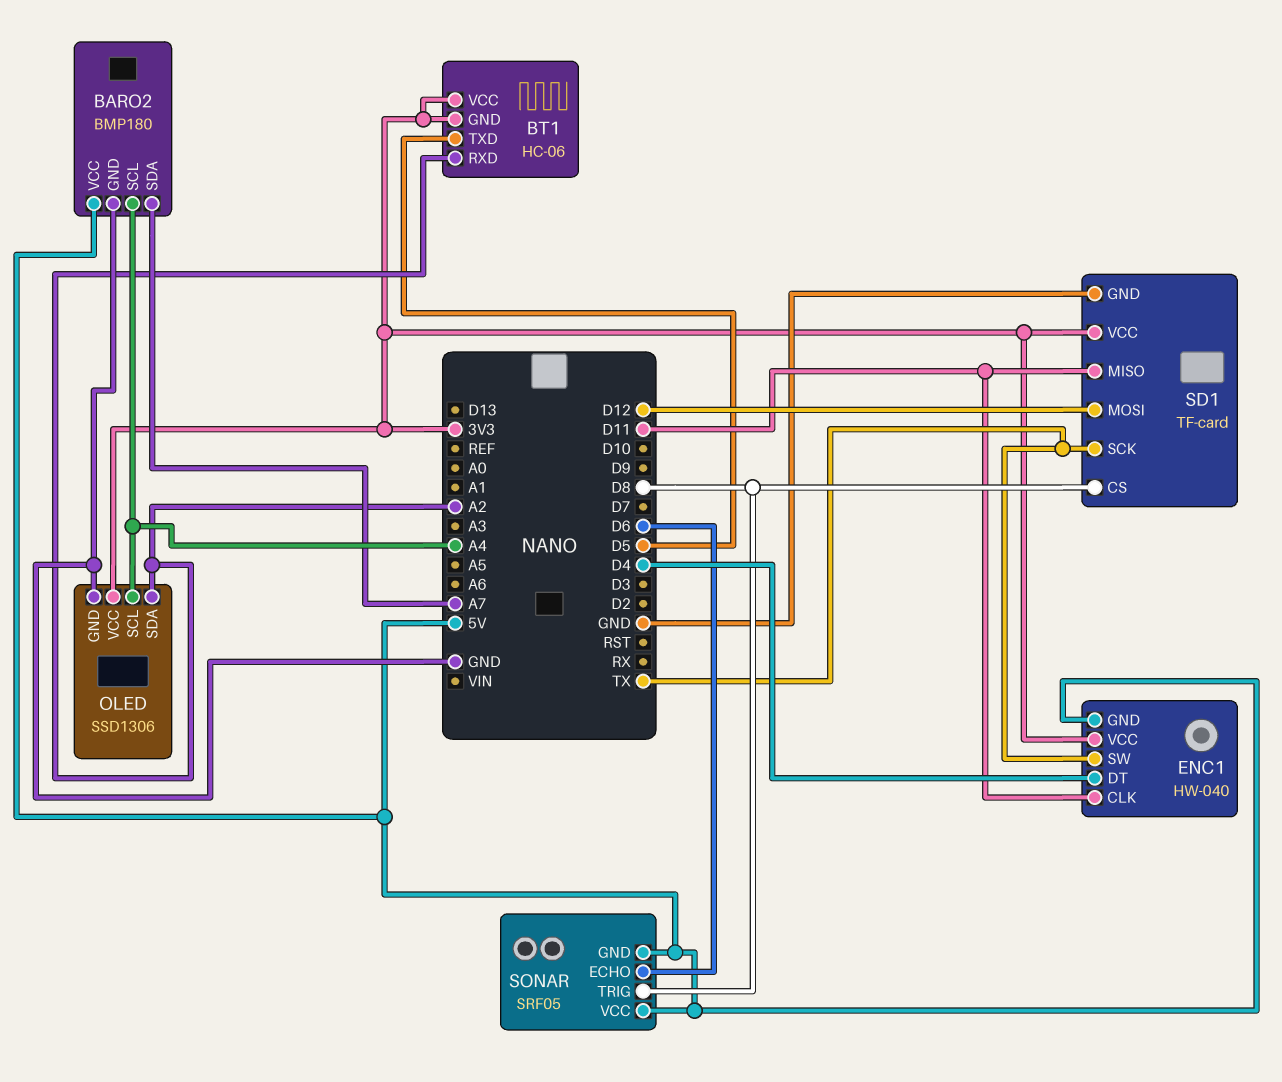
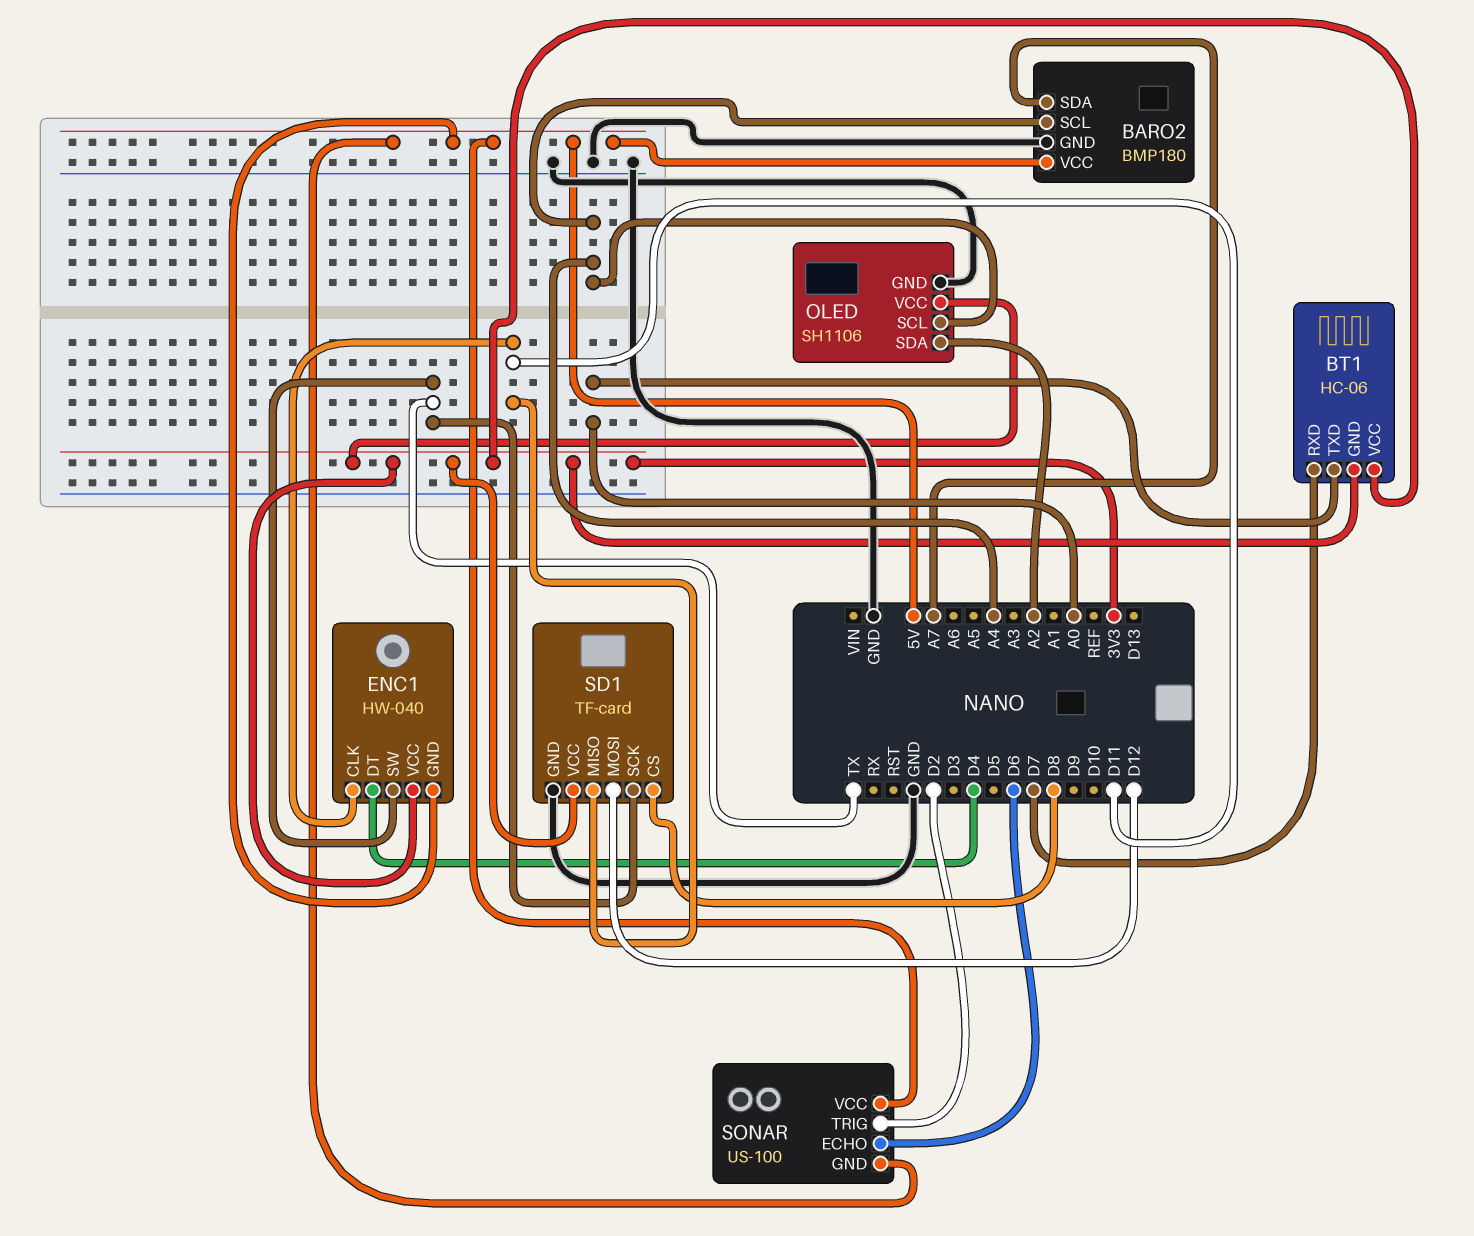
BT1 pin RXD: A2 -> D7
BT1 pin TXD: D5 -> A0
OLED: SSD1306 -> SH1106
SONAR: SRF05 -> US-100
SONAR pin TRIG: D8 -> D2

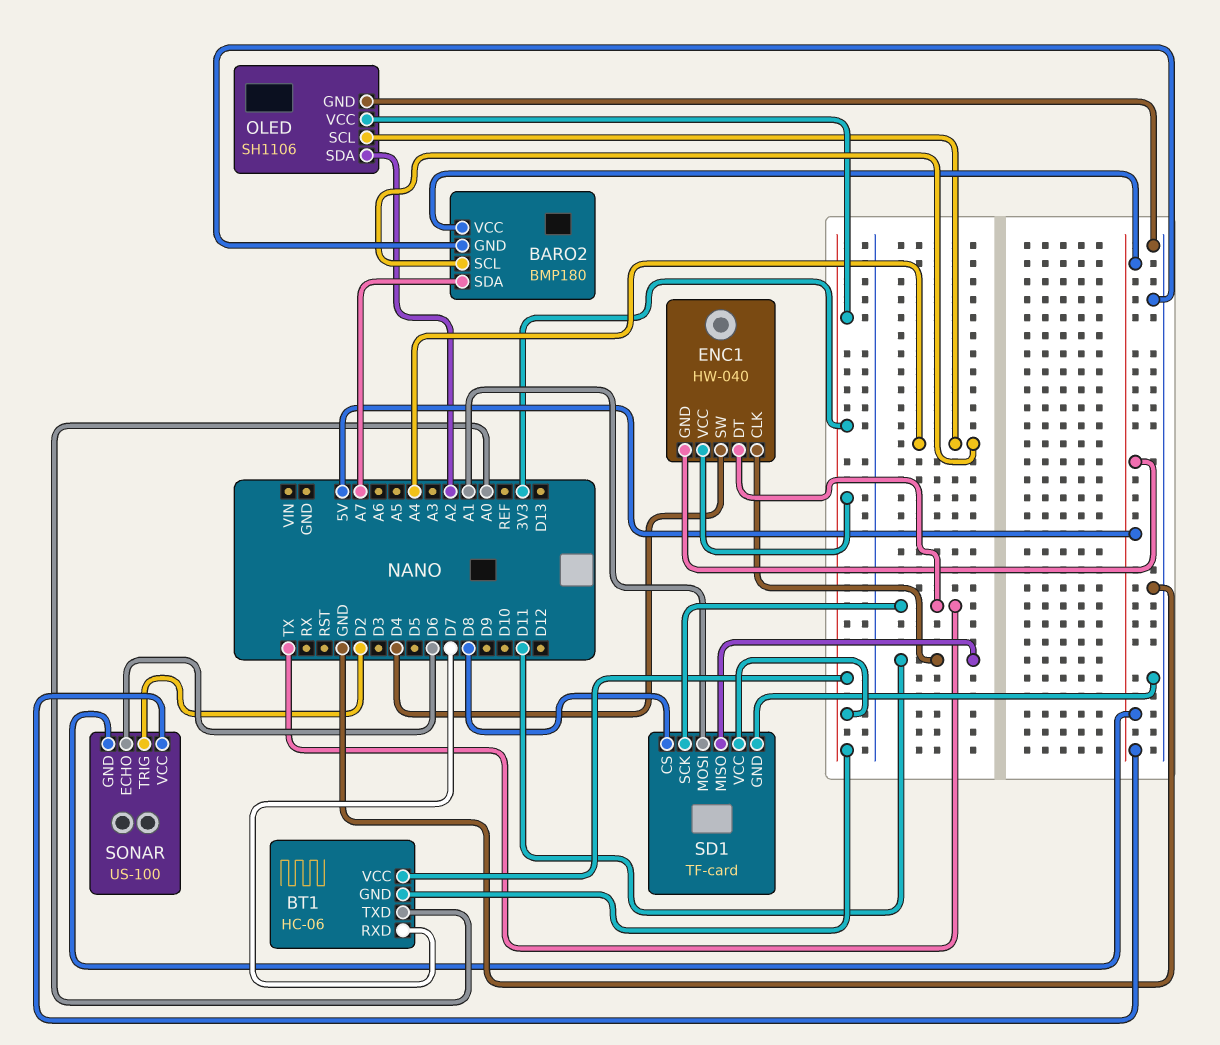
ENC1 pin DT: D4 -> TX
ENC1 pin SW: TX -> D4
SD1 pin MOSI: D12 -> A1

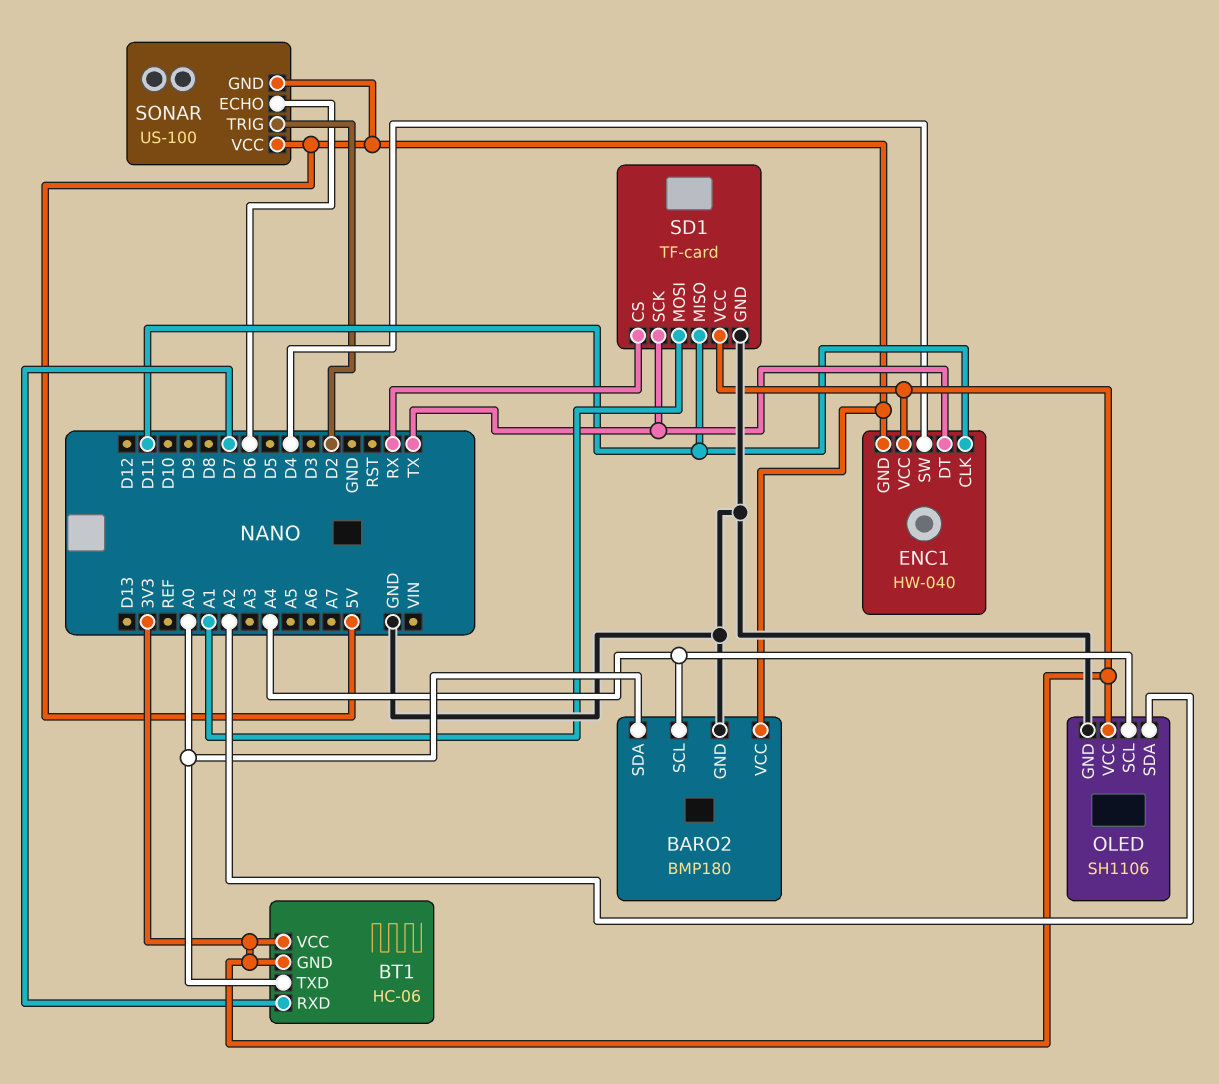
BARO2 pin SDA: A7 -> A0
SD1 pin CS: D8 -> RX

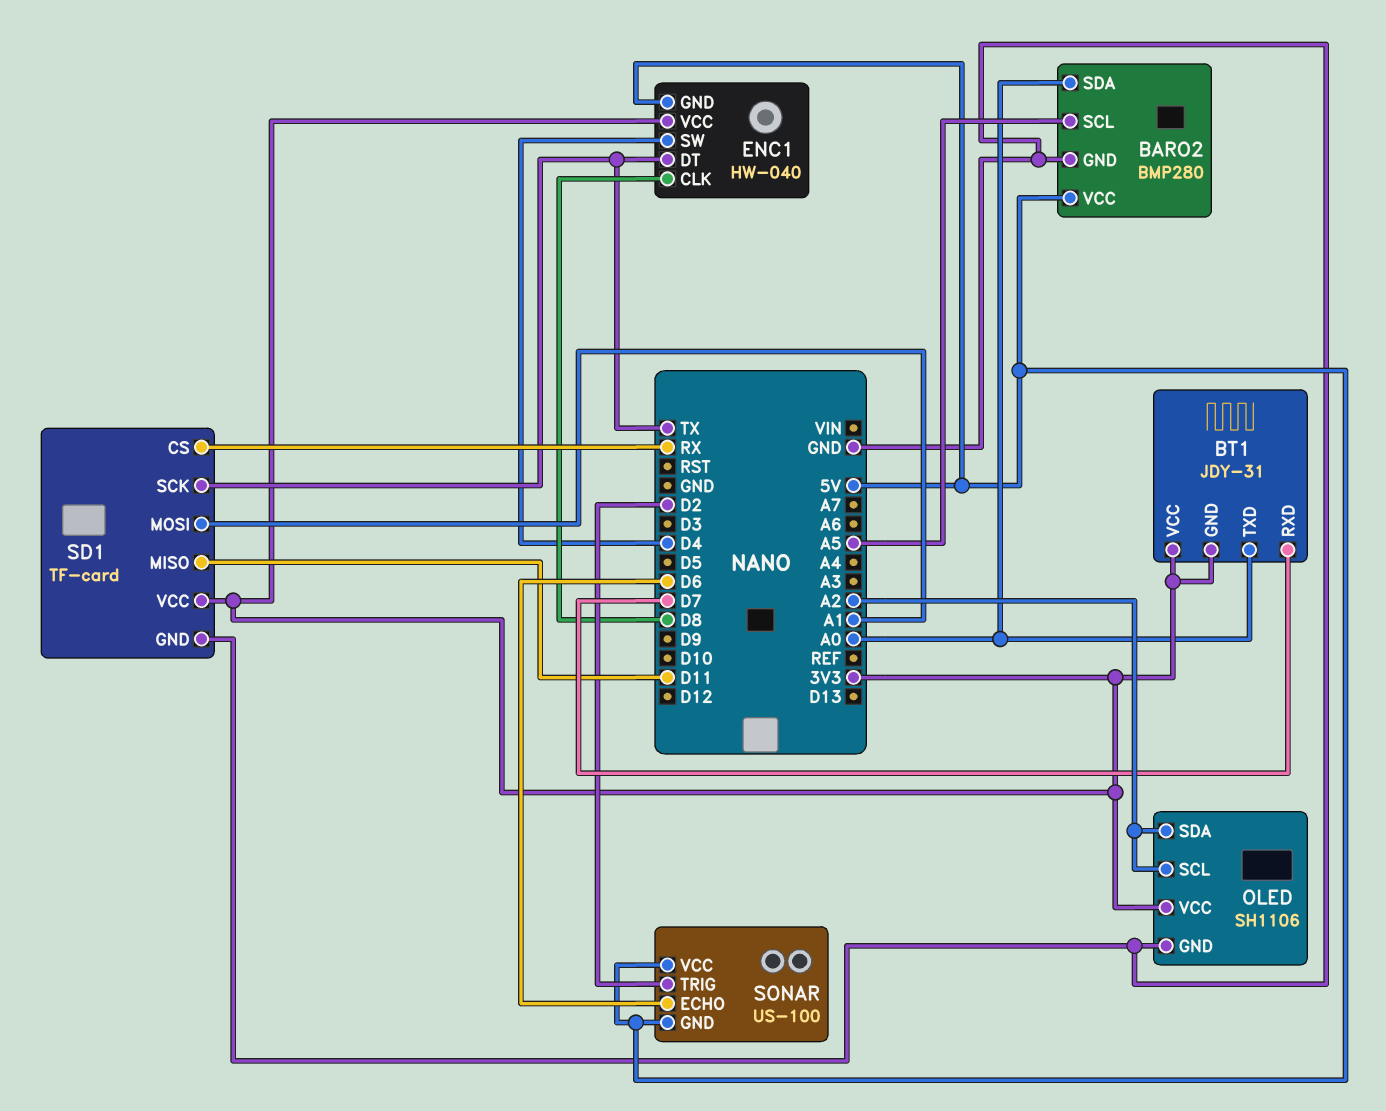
BARO2: BMP180 -> BMP280
BARO2 pin SCL: A4 -> A5
BT1: HC-06 -> JDY-31
ENC1 pin CLK: D11 -> D8
OLED pin SCL: A4 -> A2

